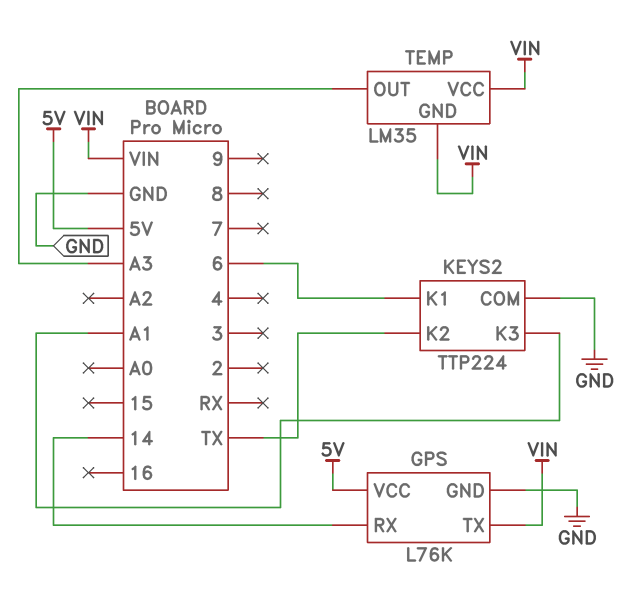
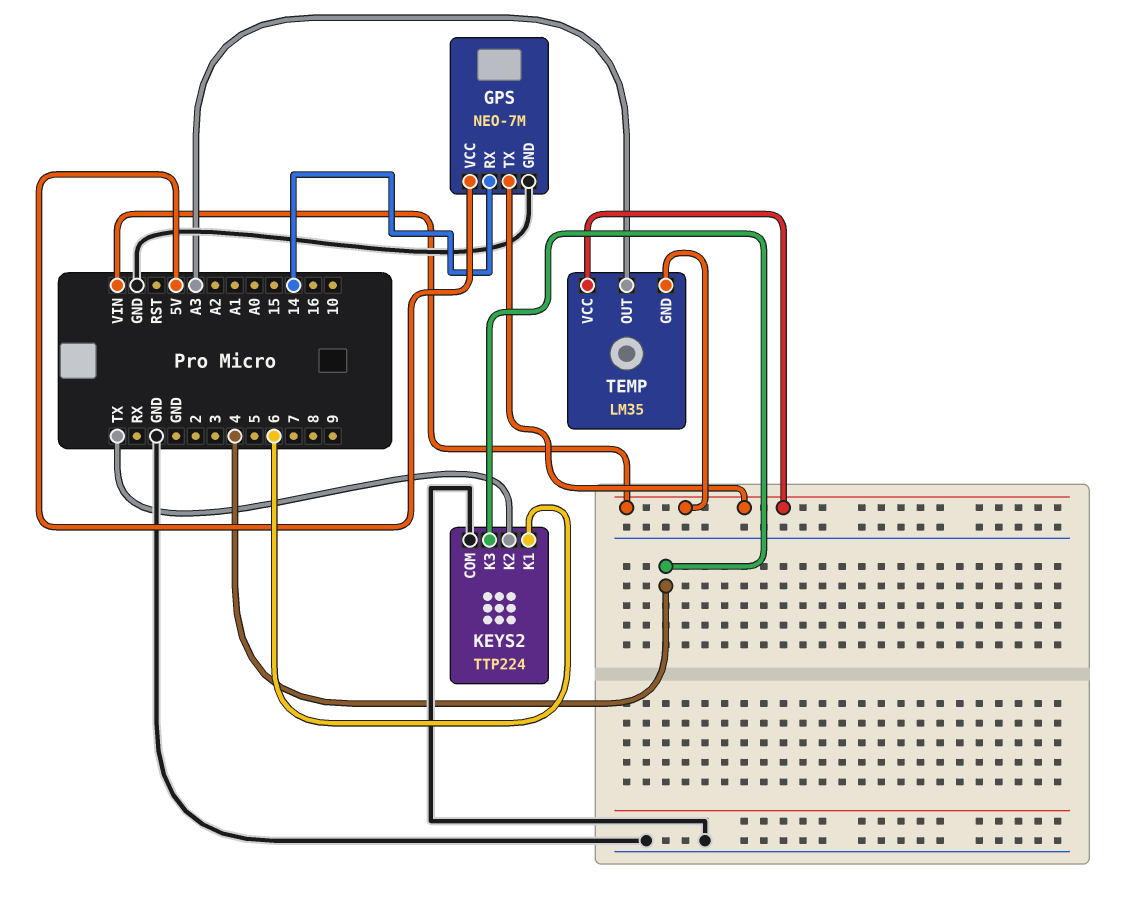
GPS: L76K -> NEO-7M
KEYS2 pin K3: A1 -> 4

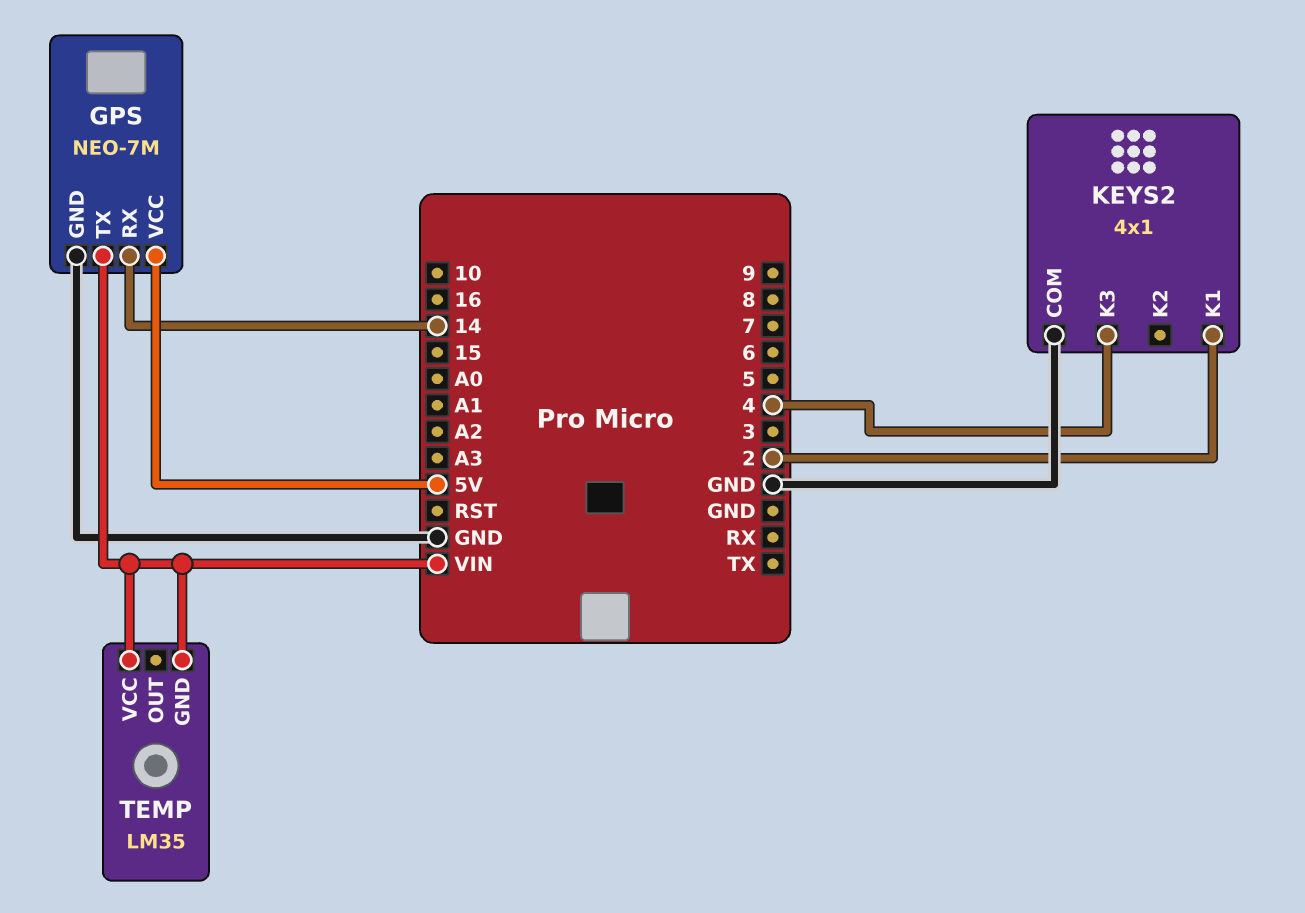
KEYS2: TTP224 -> 4x1
KEYS2 pin K1: 6 -> 2
KEYS2 pin K2: TX -> none
TEMP pin OUT: A3 -> none

